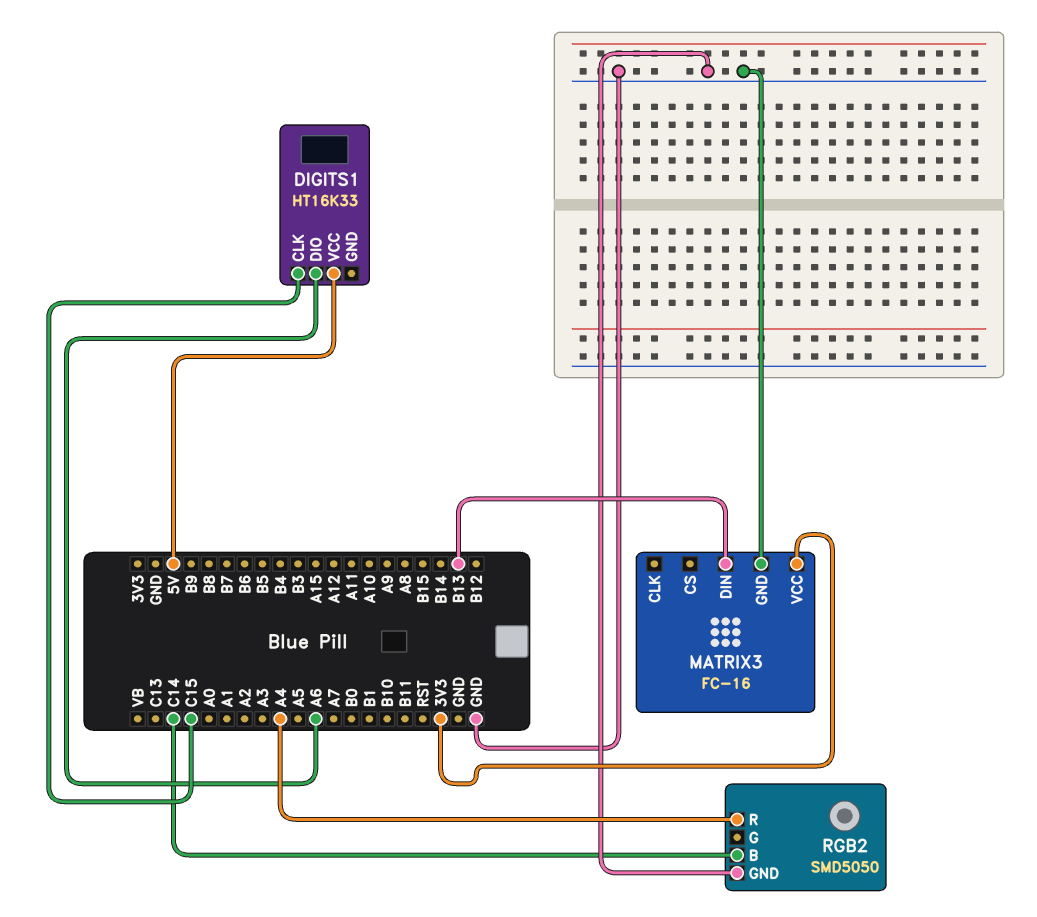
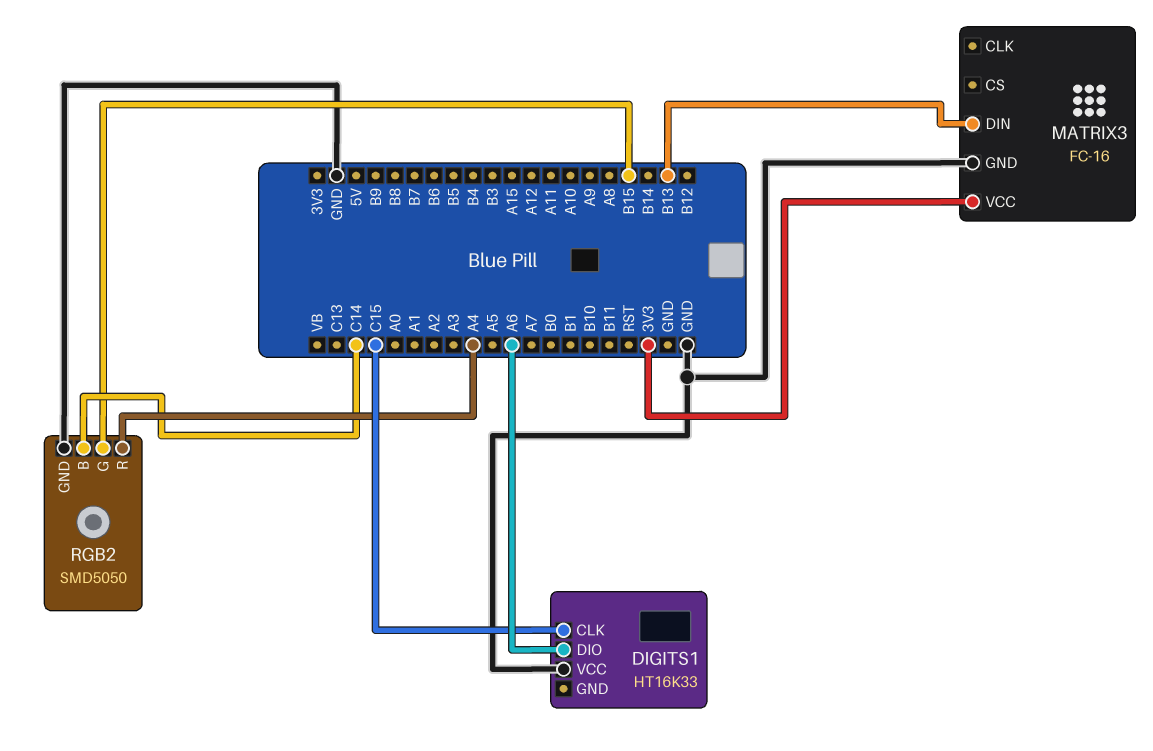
DIGITS1 pin VCC: 5V -> GND
RGB2 pin G: none -> B15

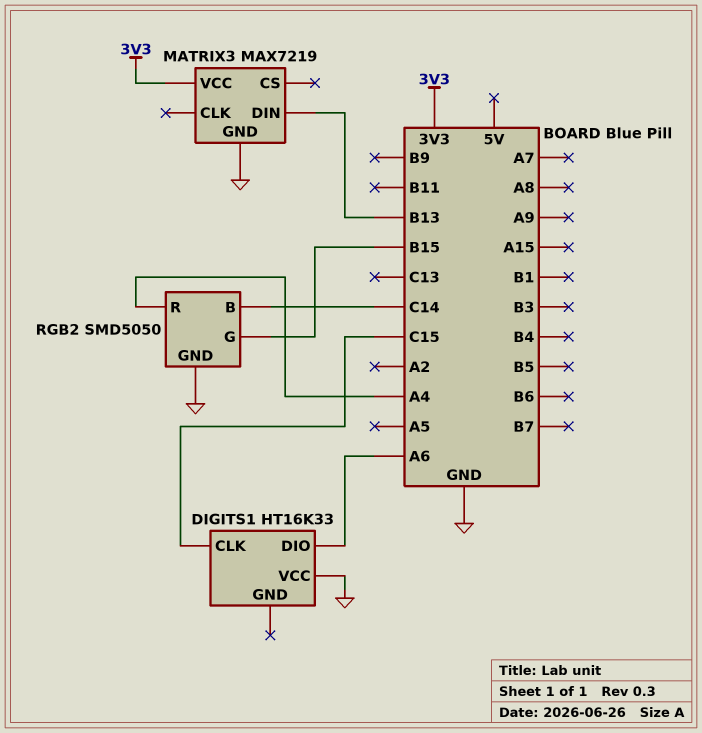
MATRIX3: FC-16 -> MAX7219

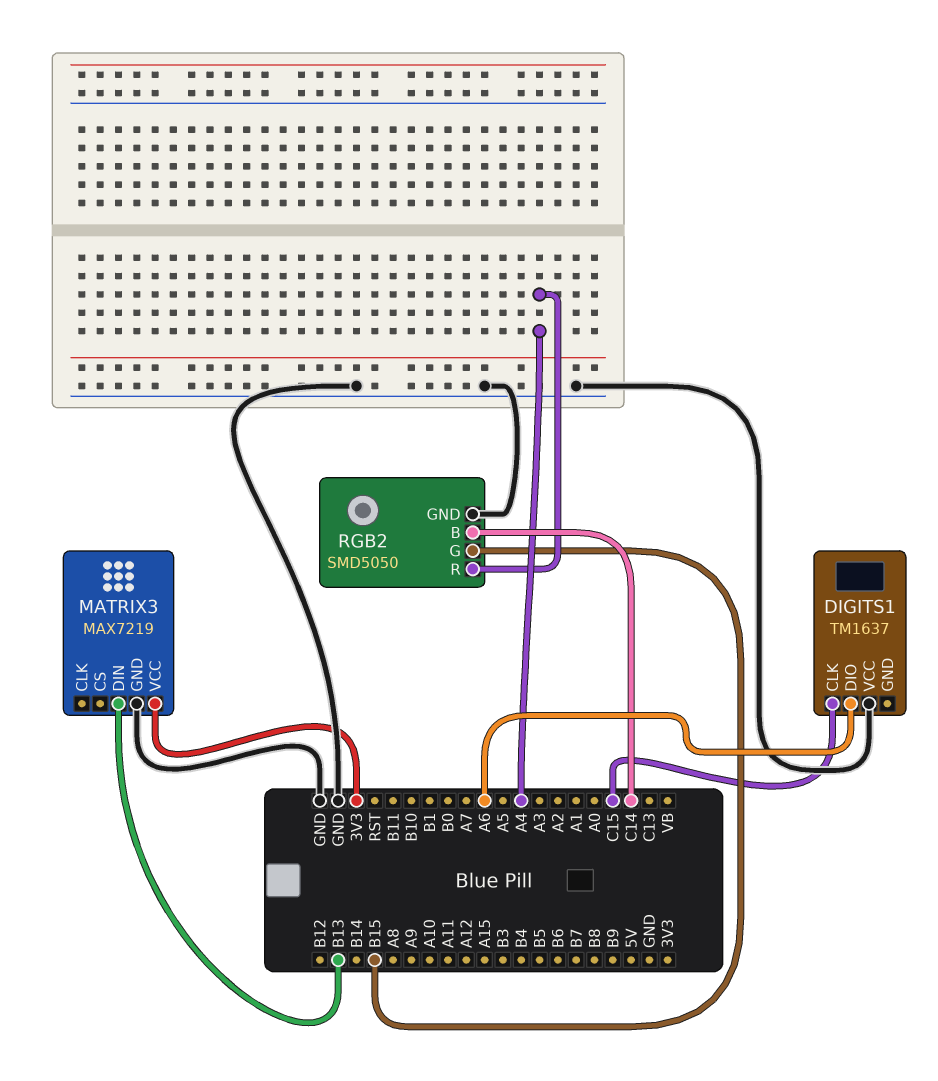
DIGITS1: HT16K33 -> TM1637

